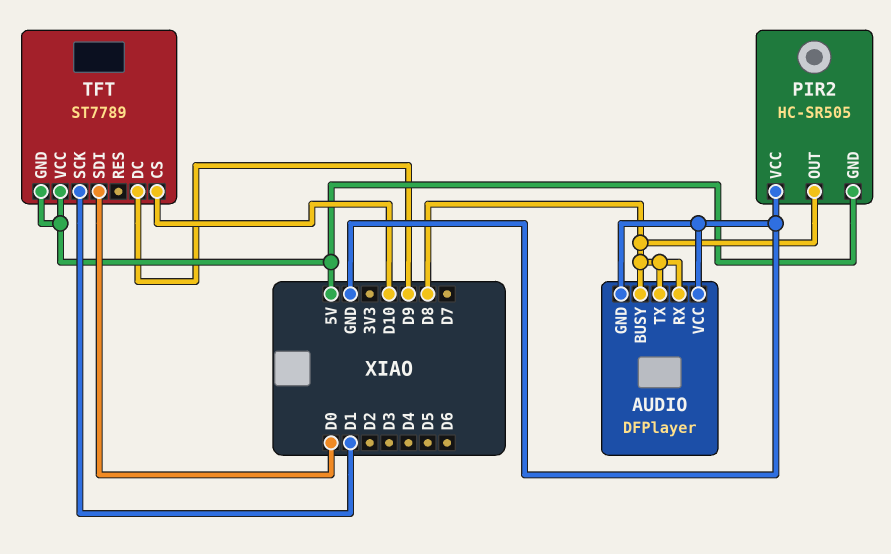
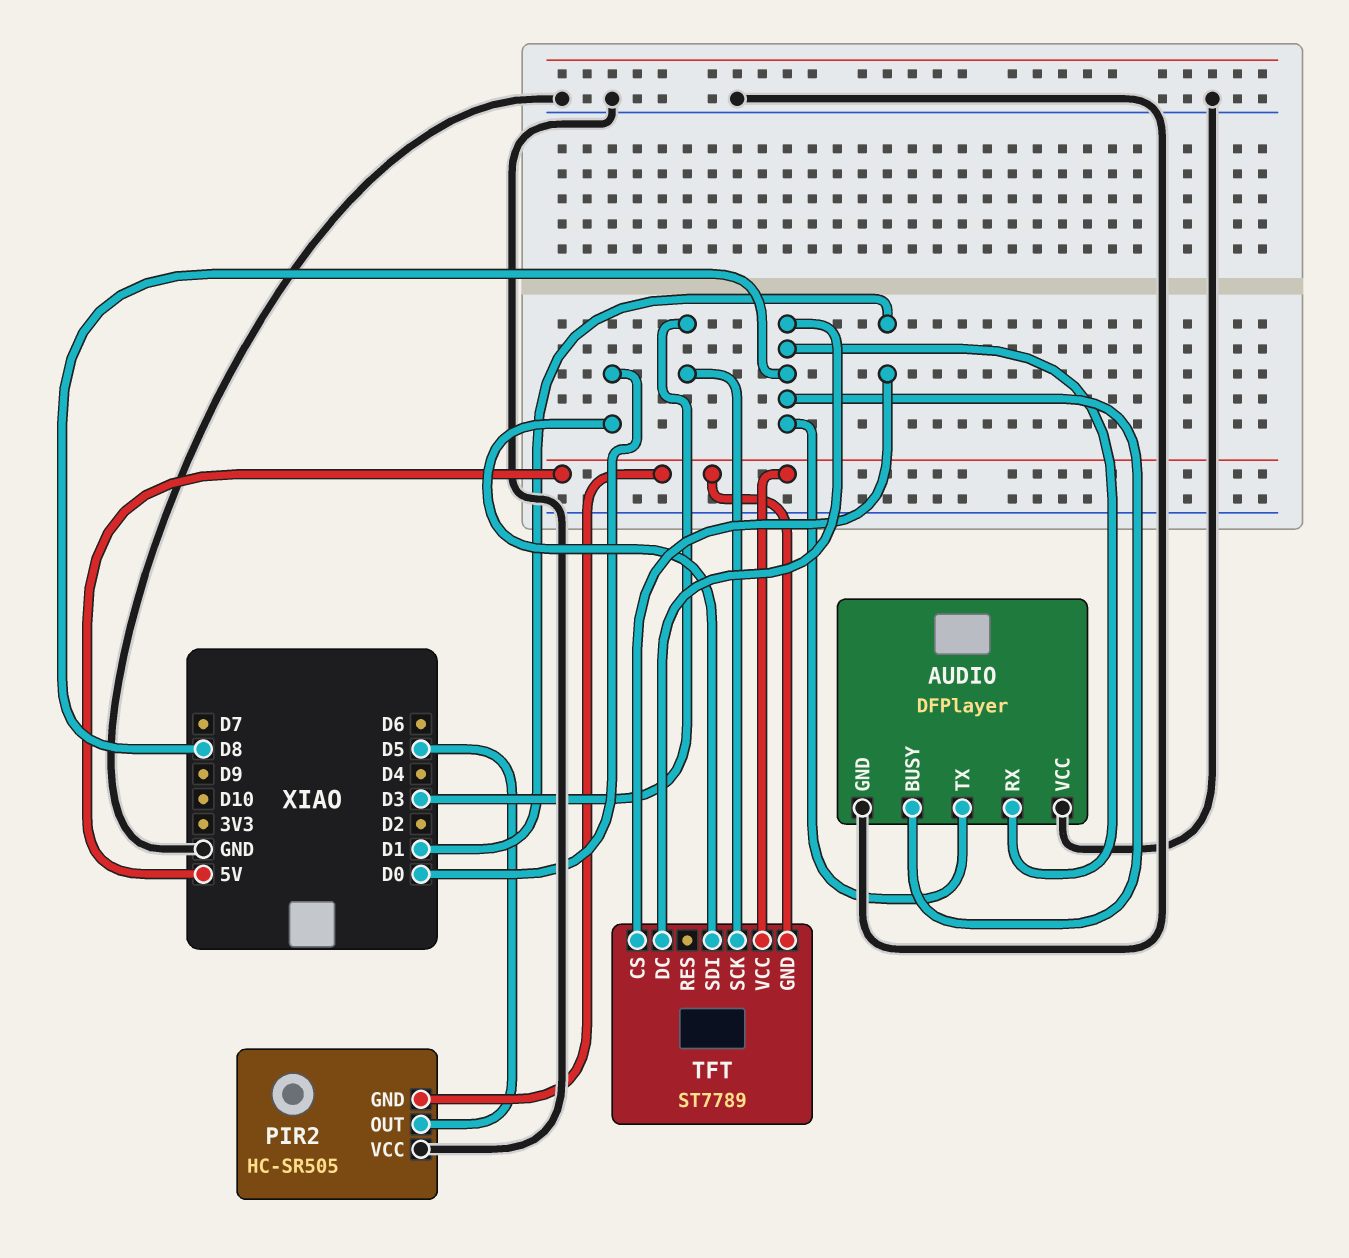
PIR2 pin OUT: D8 -> D5
TFT pin CS: D10 -> D1
TFT pin DC: D9 -> D8
TFT pin SCK: D1 -> D3

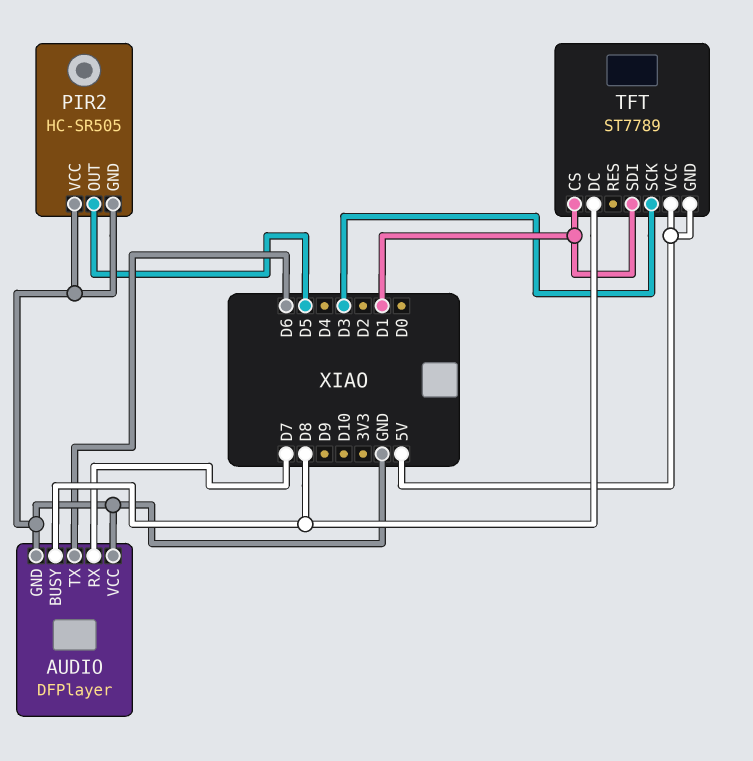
AUDIO pin RX: D8 -> D7
AUDIO pin TX: D8 -> D6
PIR2 pin GND: 5V -> GND
TFT pin SDI: D0 -> D1

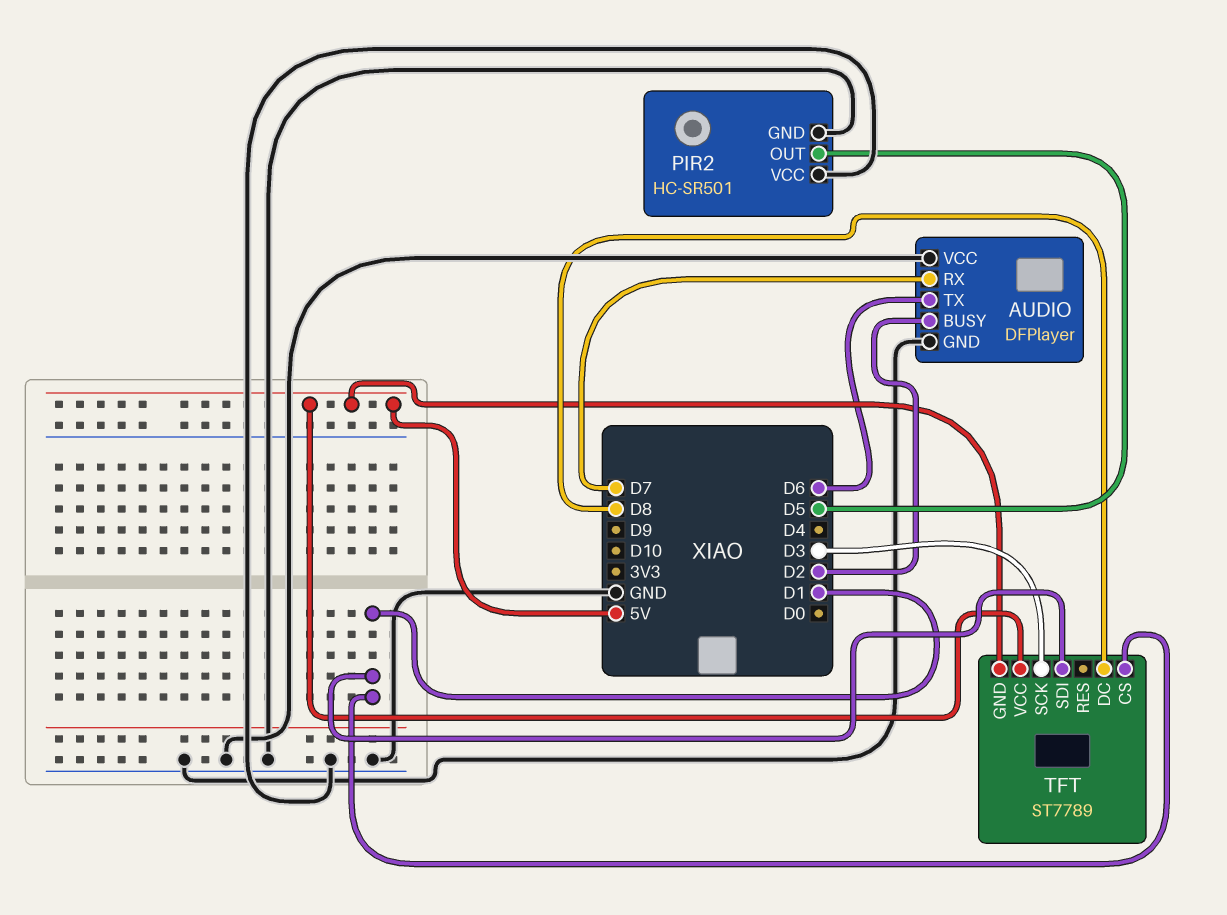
AUDIO pin BUSY: D8 -> D2
PIR2: HC-SR505 -> HC-SR501

